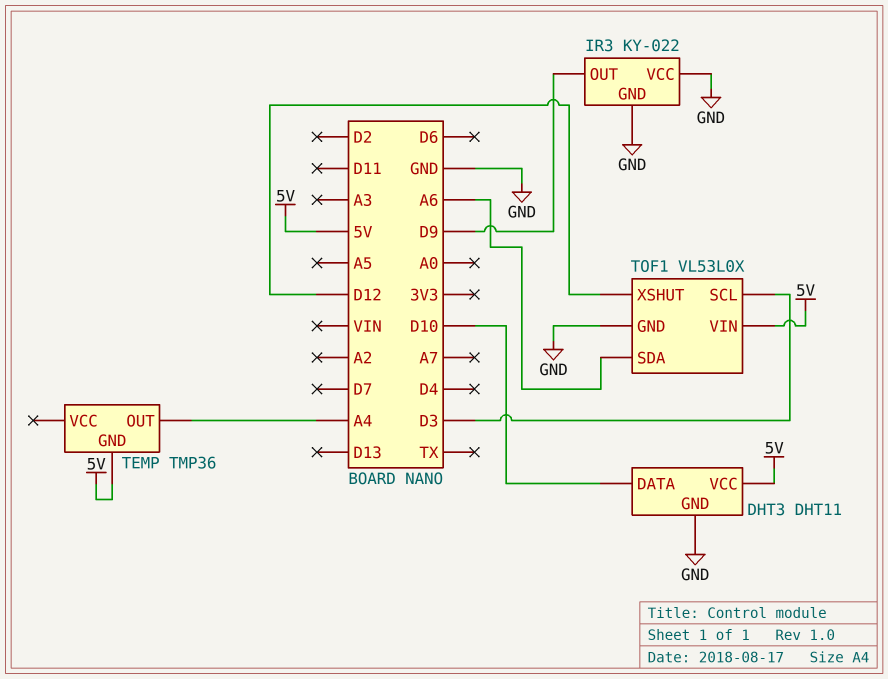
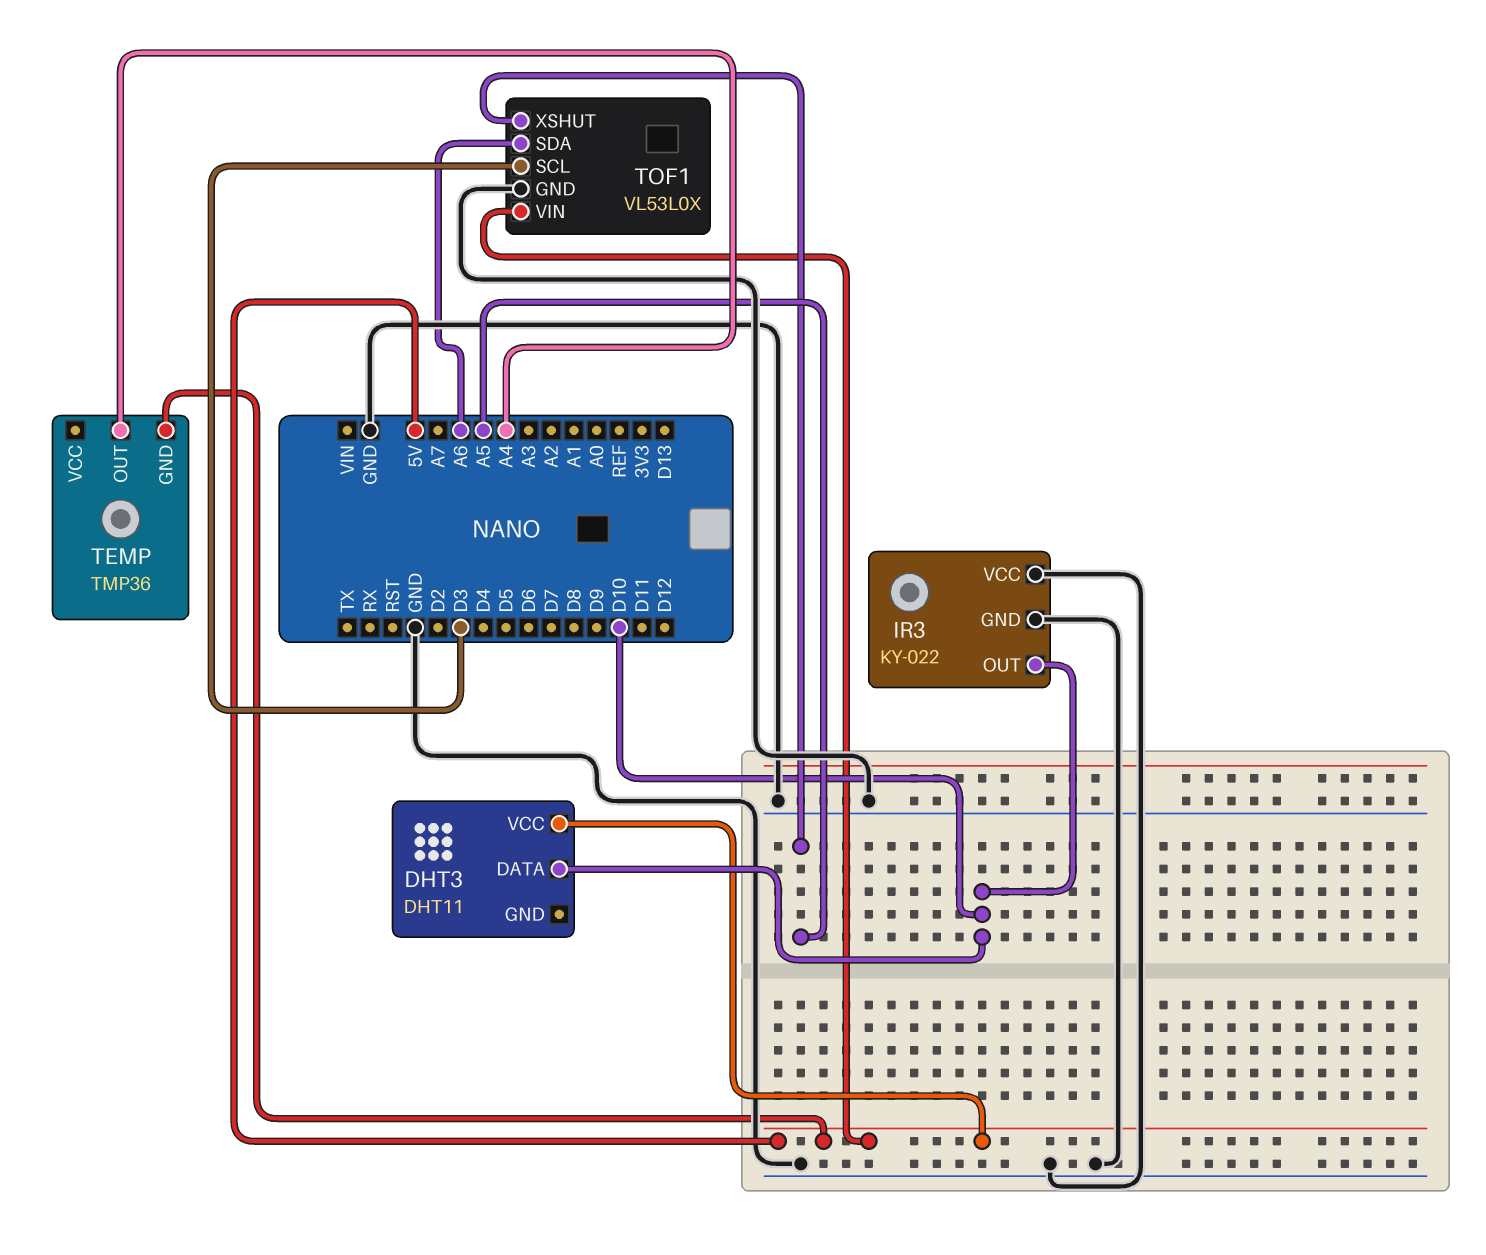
DHT3 pin GND: GND -> none
IR3 pin OUT: D9 -> D10
TOF1 pin XSHUT: D12 -> A5

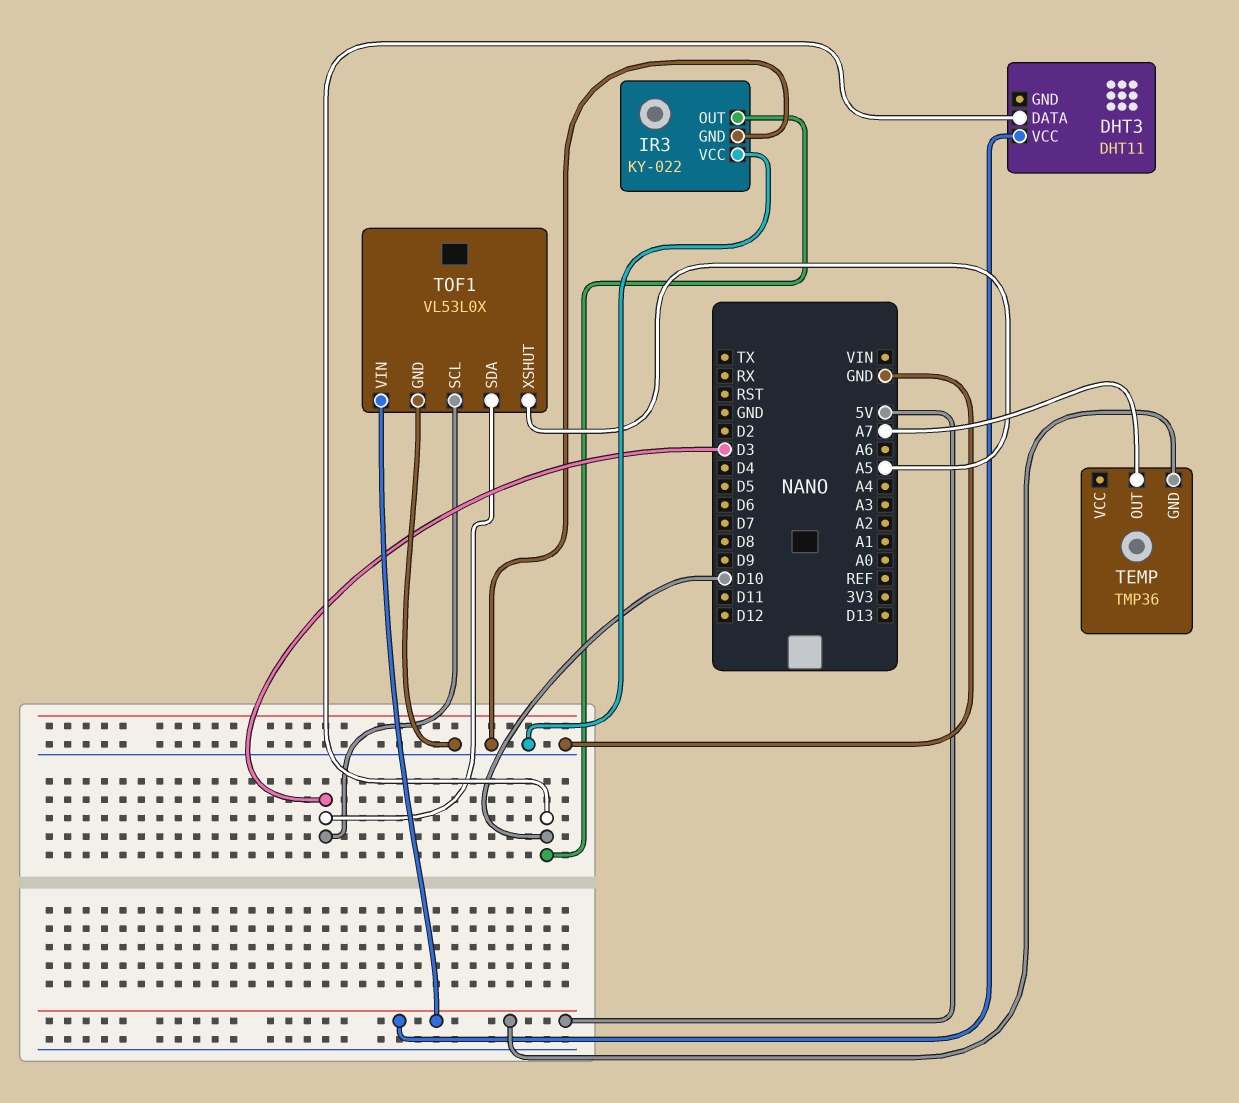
TEMP pin OUT: A4 -> A7
TOF1 pin SDA: A6 -> D3

